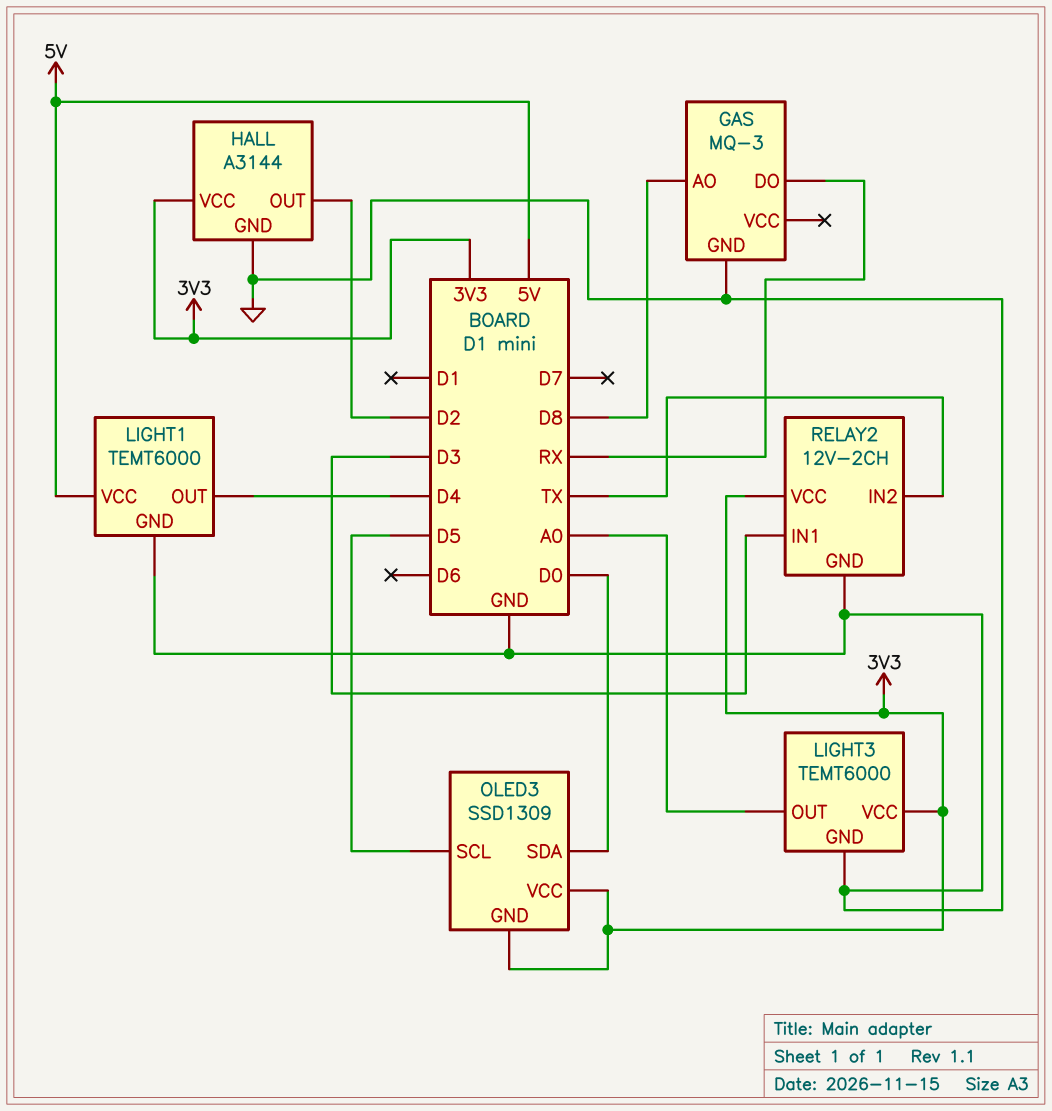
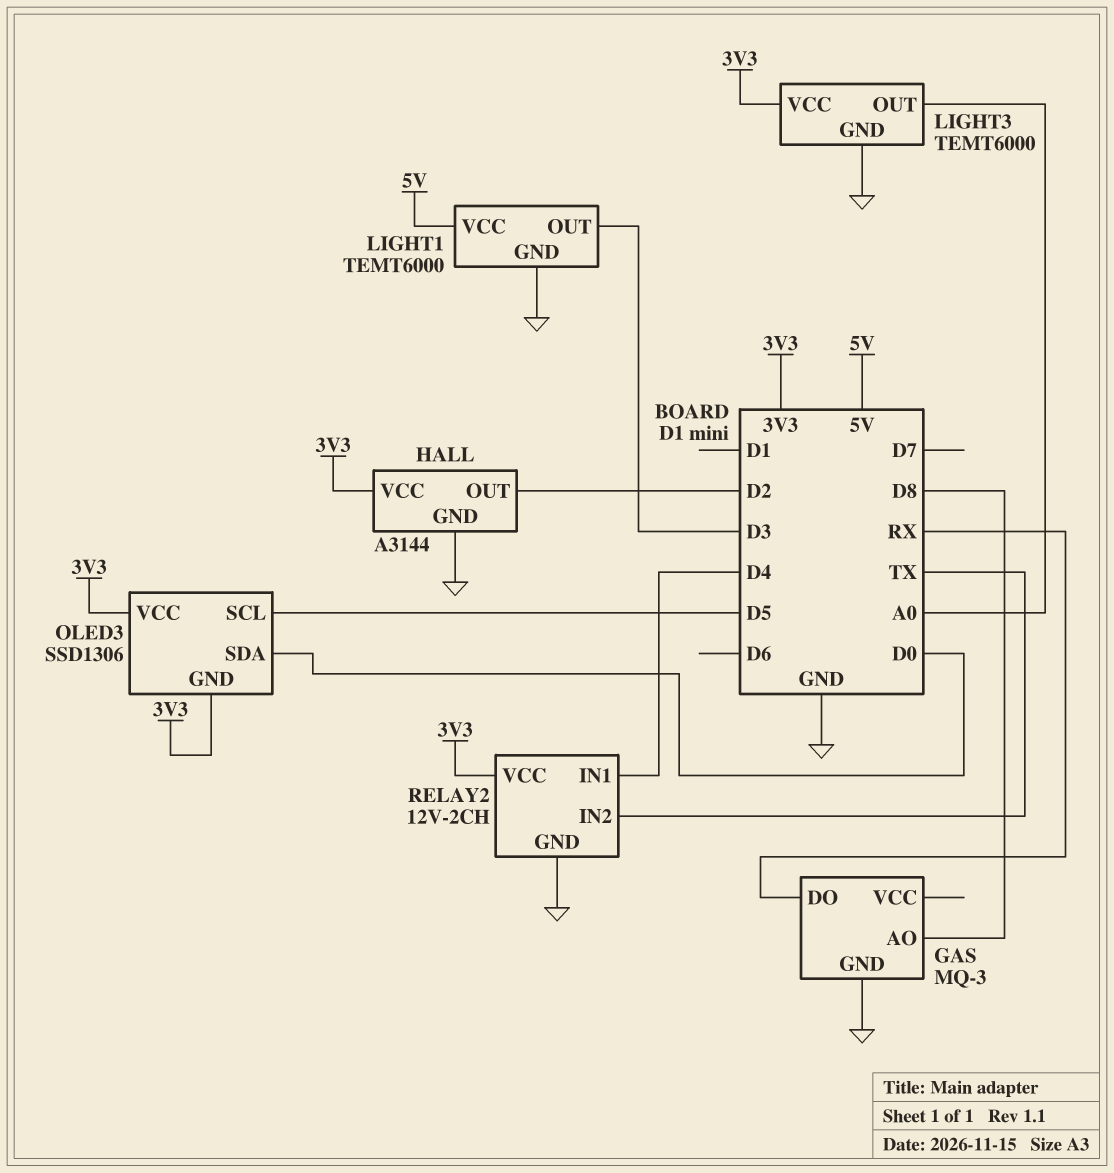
LIGHT1 pin OUT: D4 -> D3
OLED3: SSD1309 -> SSD1306
RELAY2 pin IN1: D3 -> D4

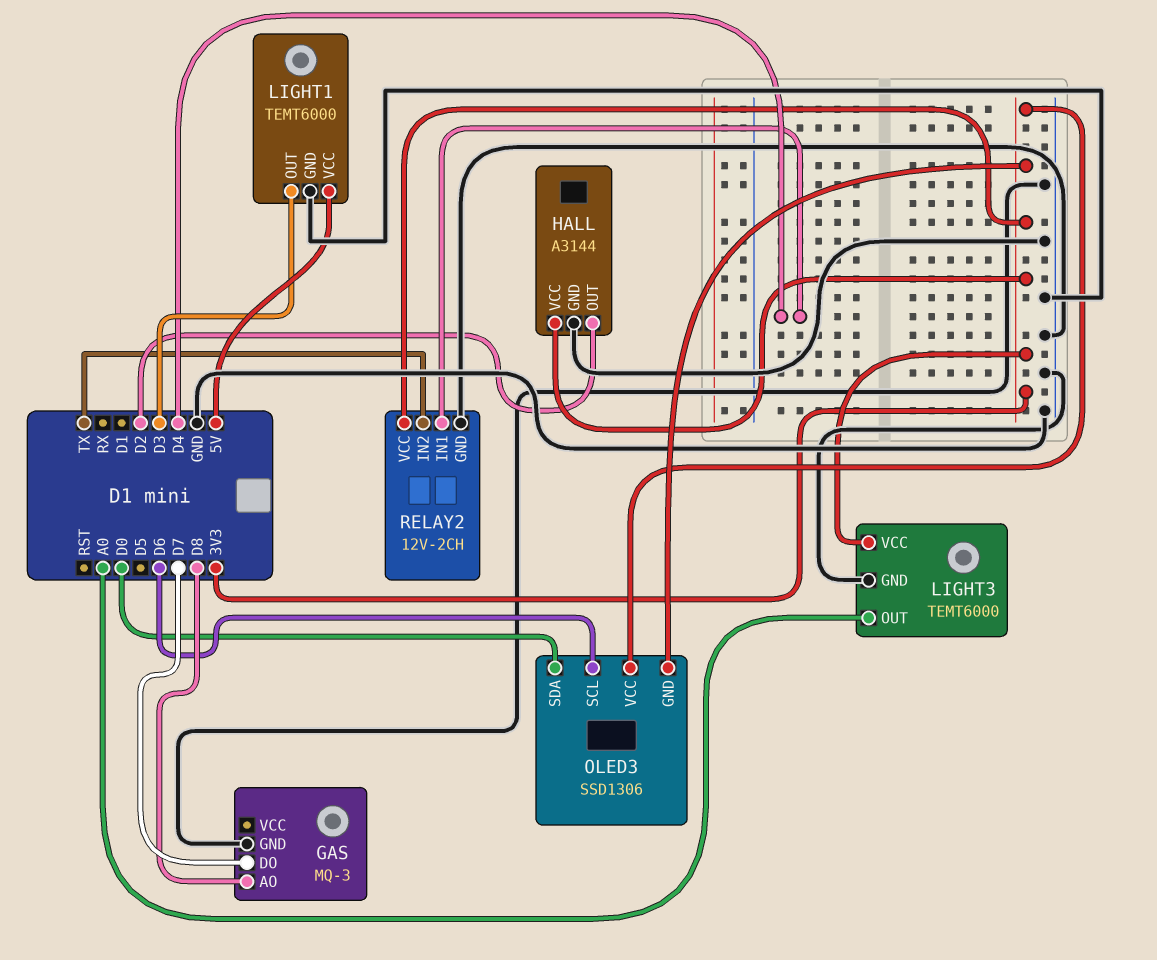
GAS pin DO: RX -> D7
OLED3 pin SCL: D5 -> D6

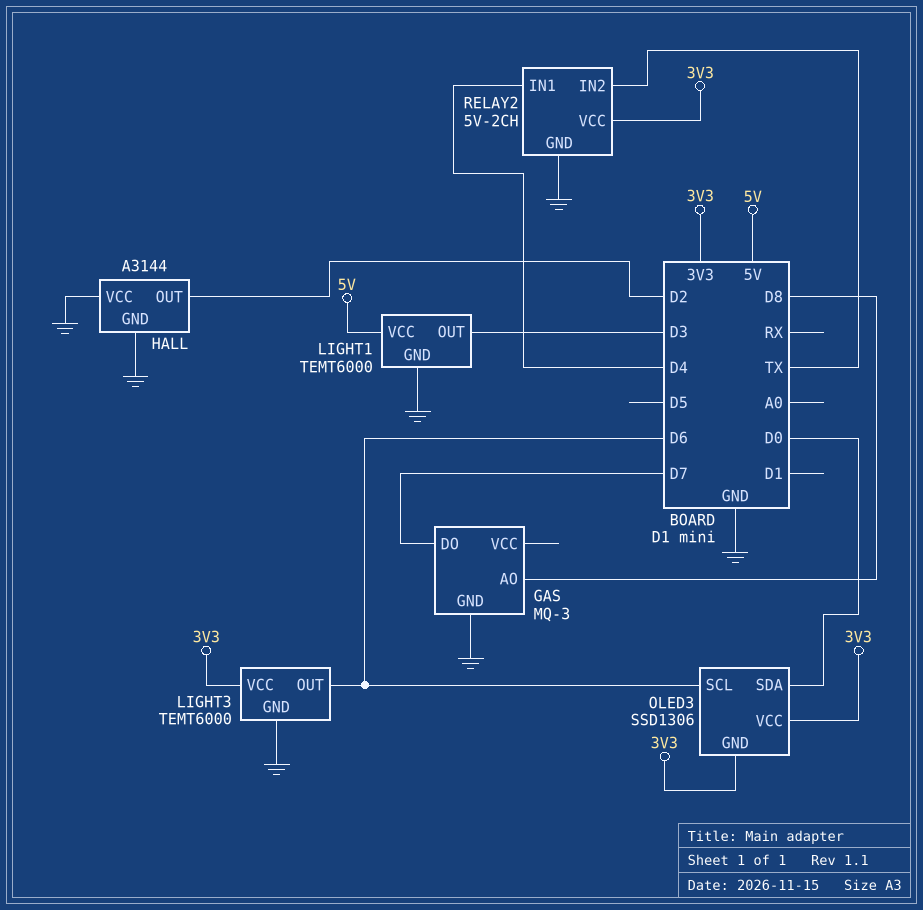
HALL pin VCC: 3V3 -> GND
LIGHT3 pin OUT: A0 -> D6
RELAY2: 12V-2CH -> 5V-2CH

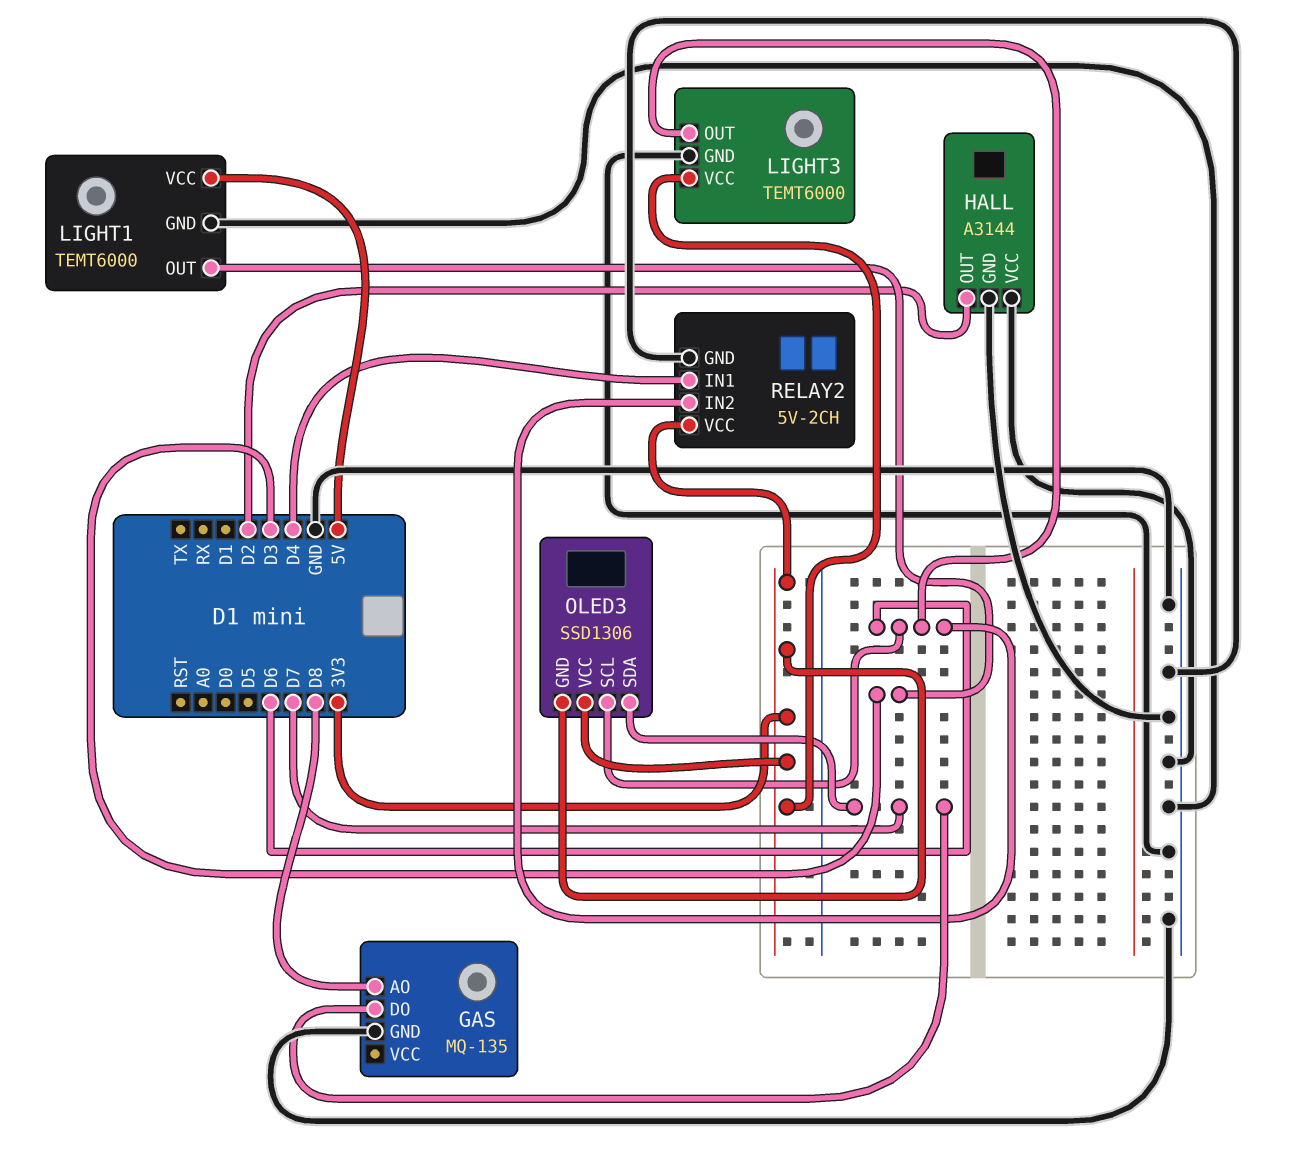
GAS: MQ-3 -> MQ-135
OLED3 pin SDA: D0 -> D7
RELAY2 pin IN2: TX -> D6

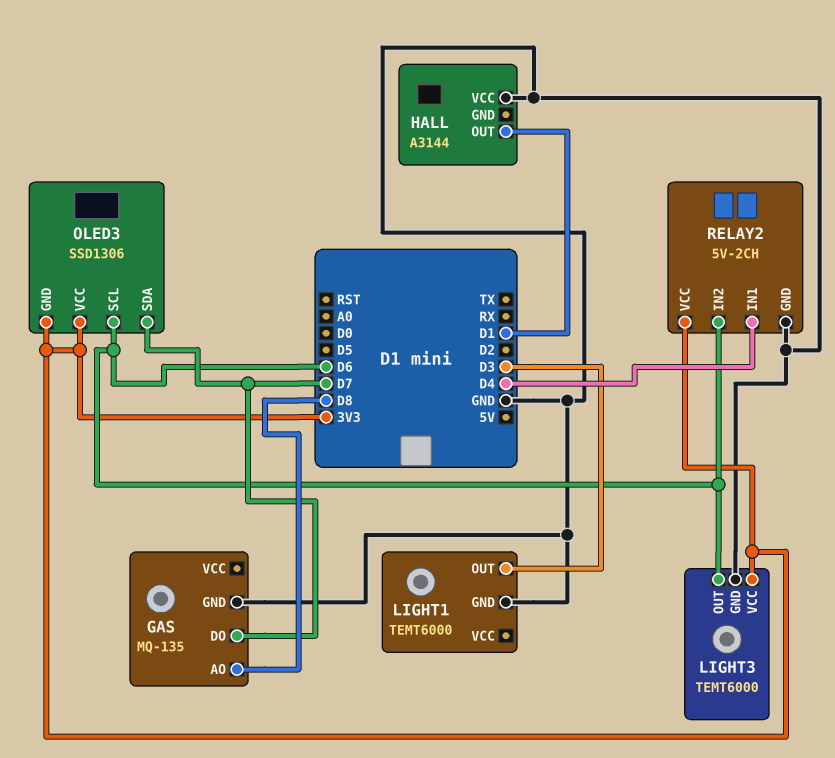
HALL pin GND: GND -> none
HALL pin OUT: D2 -> D1
LIGHT1 pin VCC: 5V -> none

